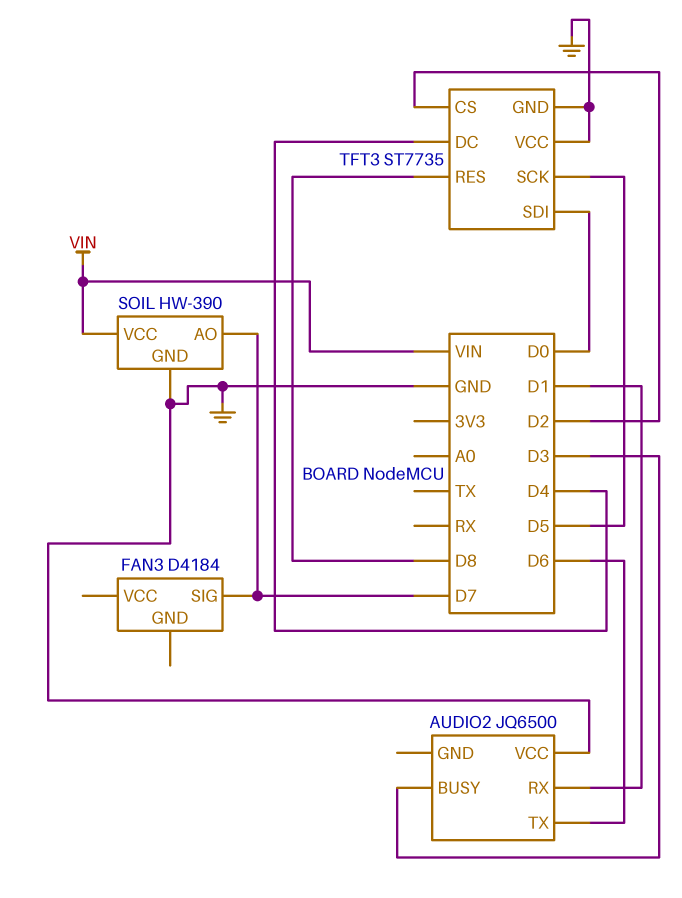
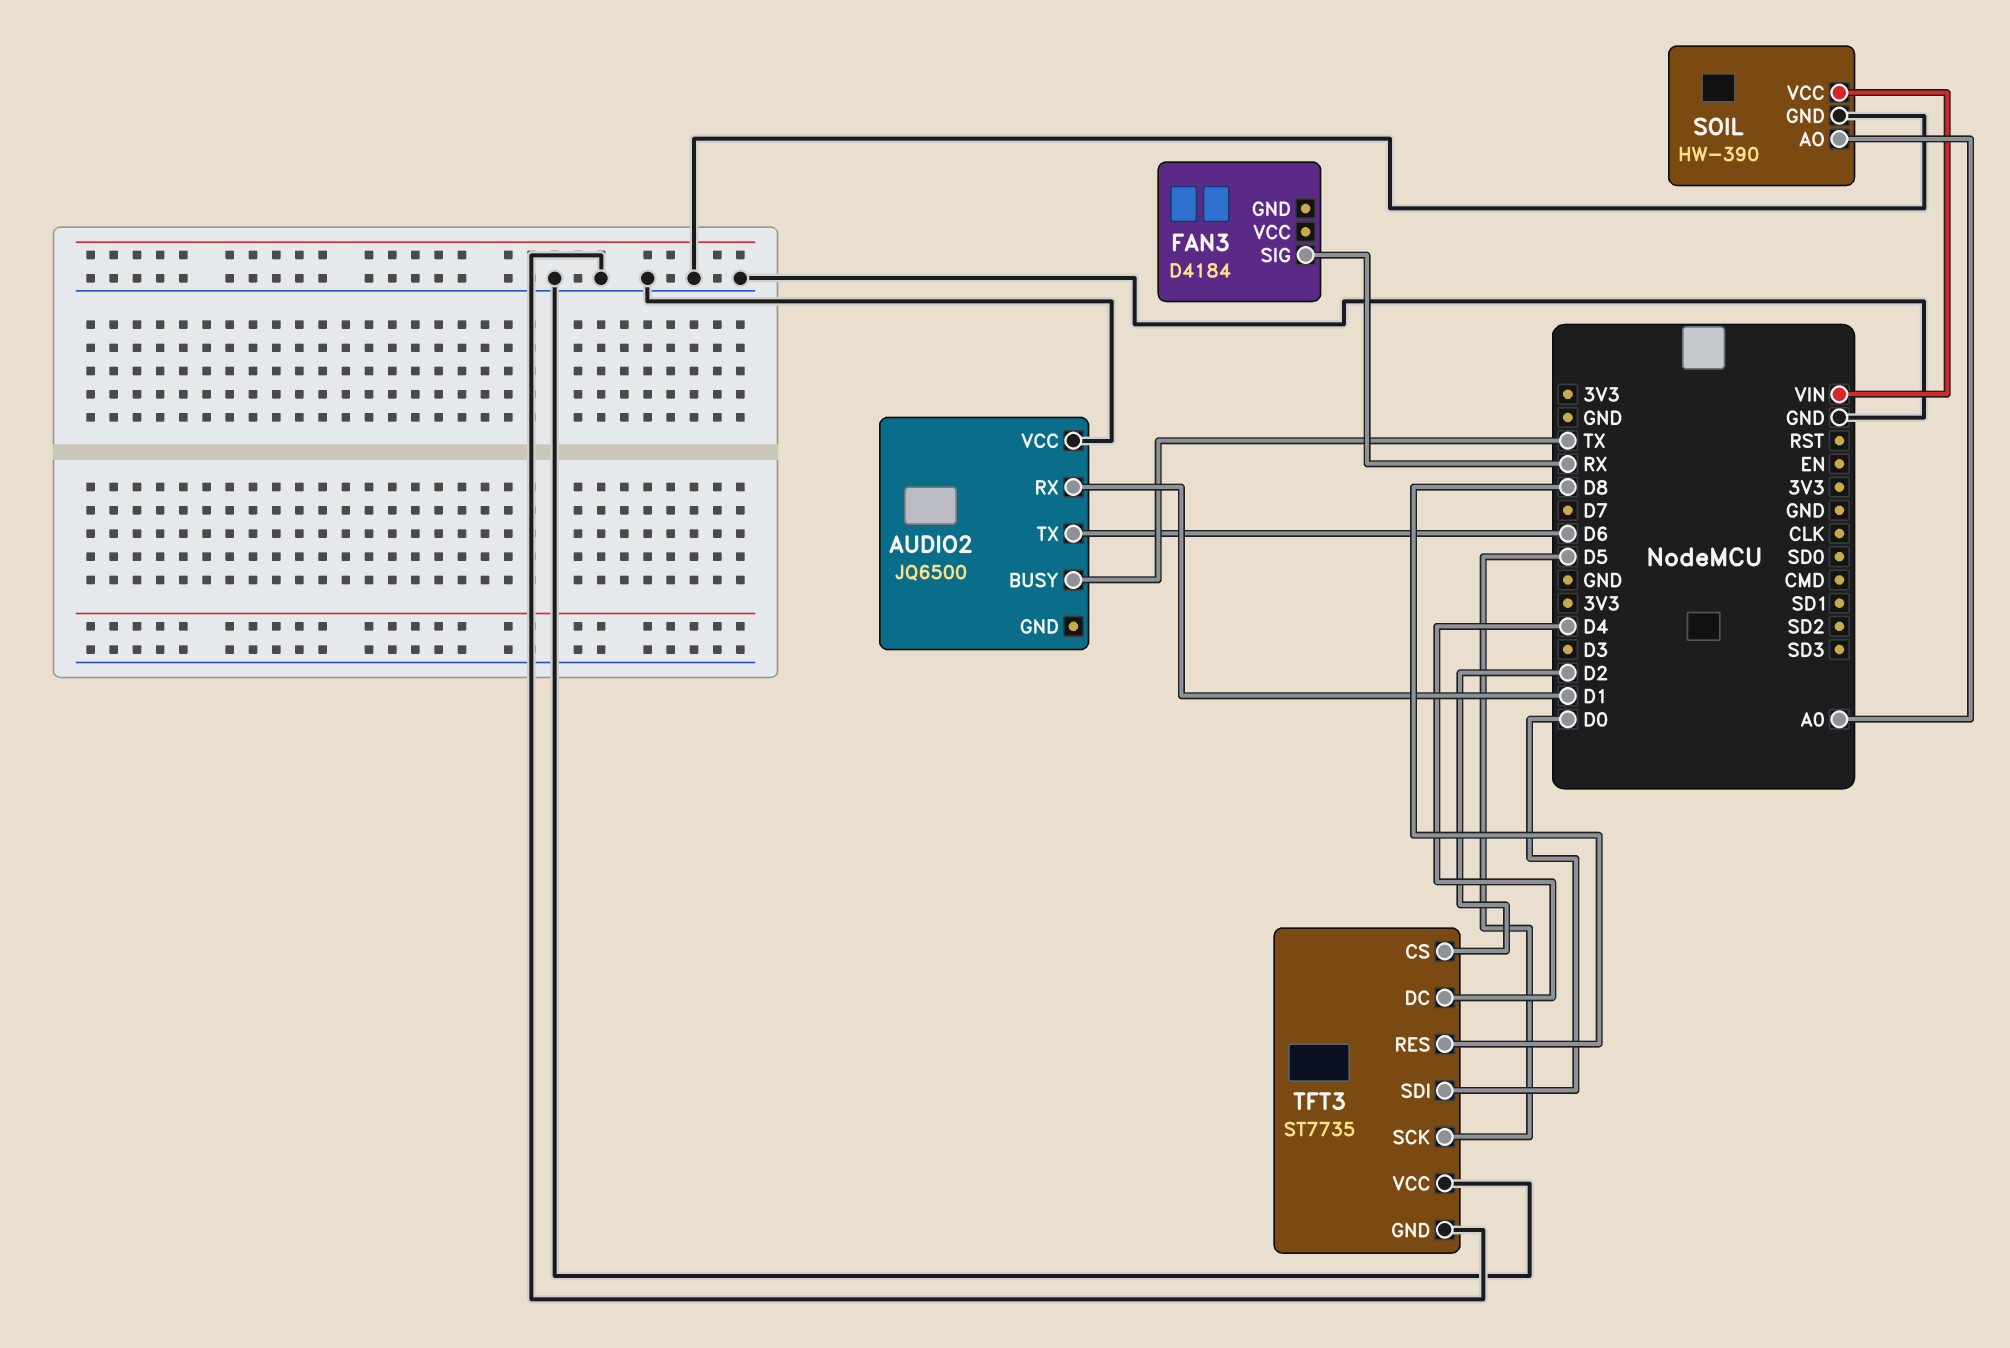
AUDIO2 pin BUSY: D3 -> TX
FAN3 pin SIG: D7 -> RX
SOIL pin AO: D7 -> A0

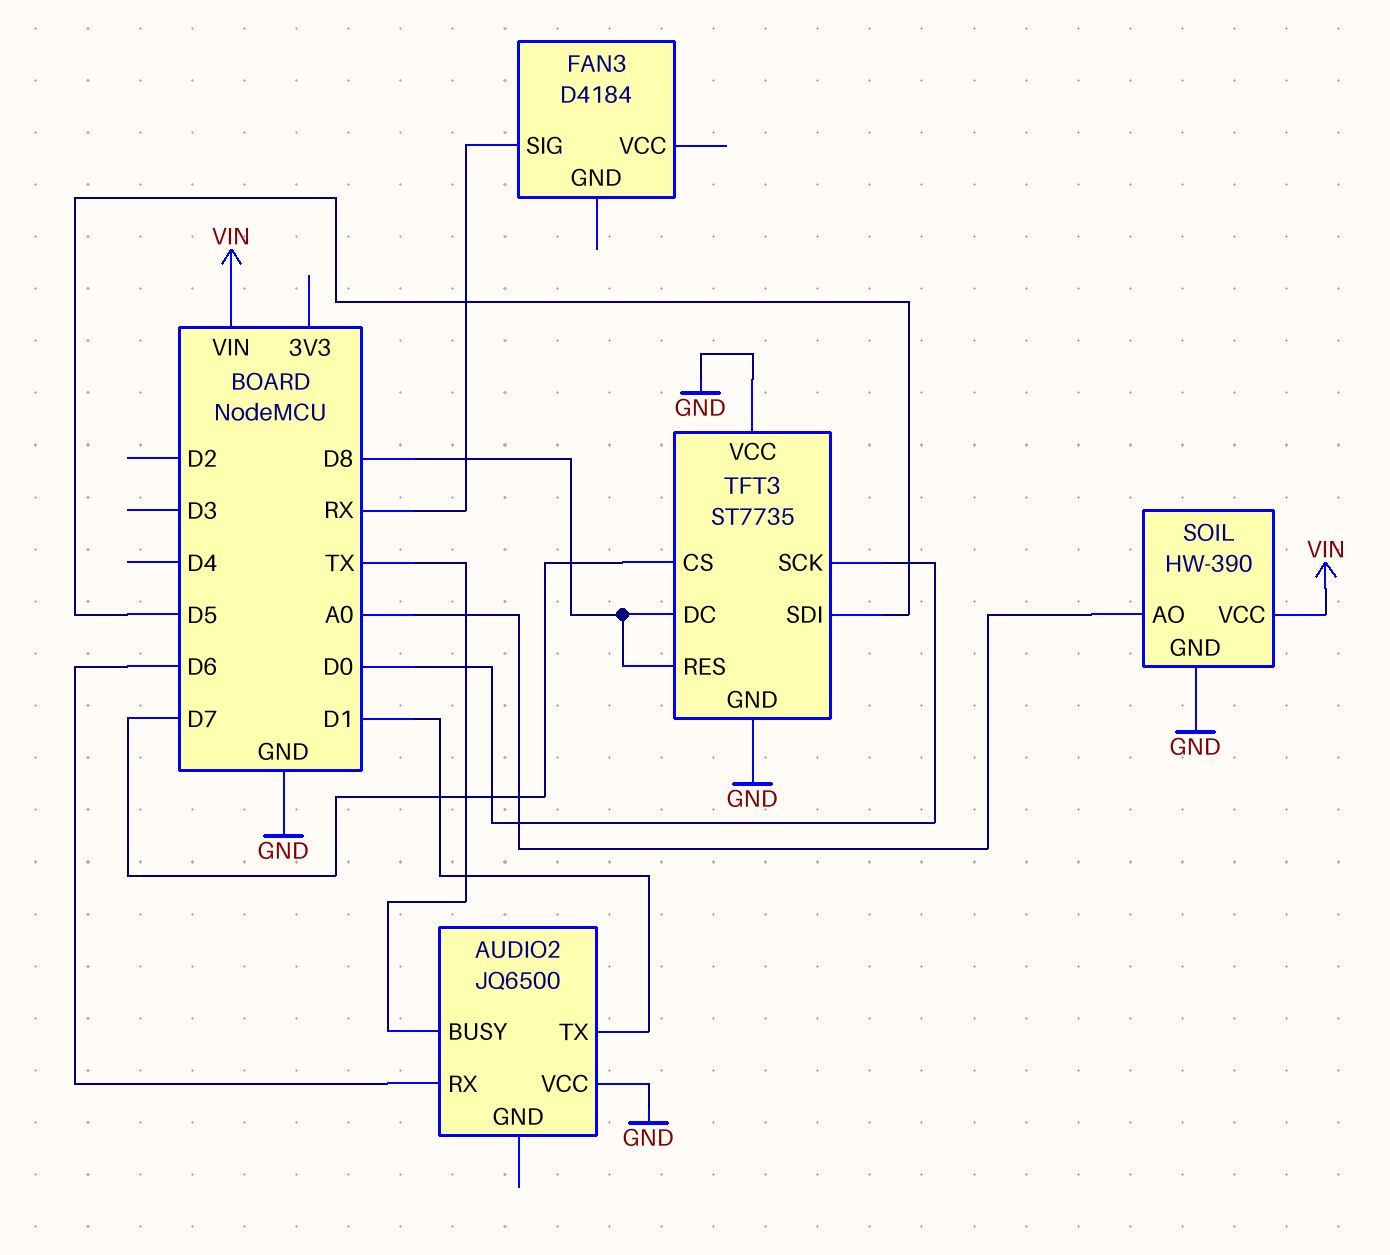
AUDIO2 pin RX: D1 -> D6
AUDIO2 pin TX: D6 -> D1
TFT3 pin CS: D2 -> D7
TFT3 pin DC: D4 -> D8
TFT3 pin SCK: D5 -> D0
TFT3 pin SDI: D0 -> D5

